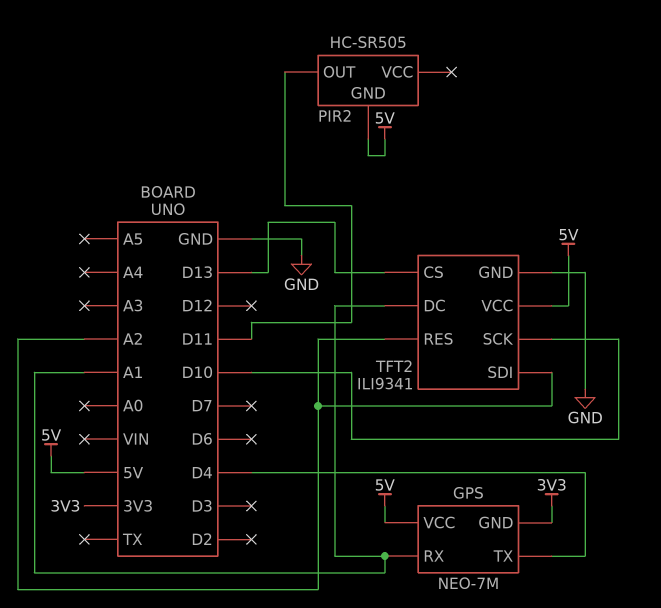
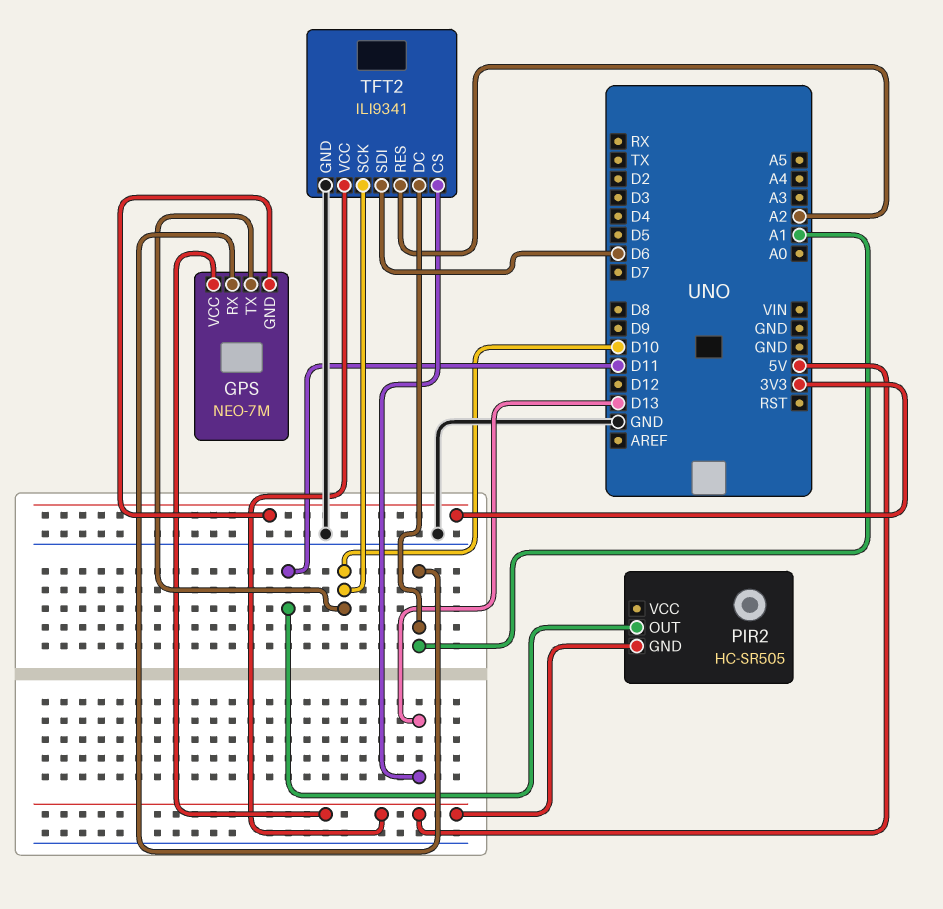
GPS pin TX: D4 -> D10
TFT2 pin SDI: A2 -> D6

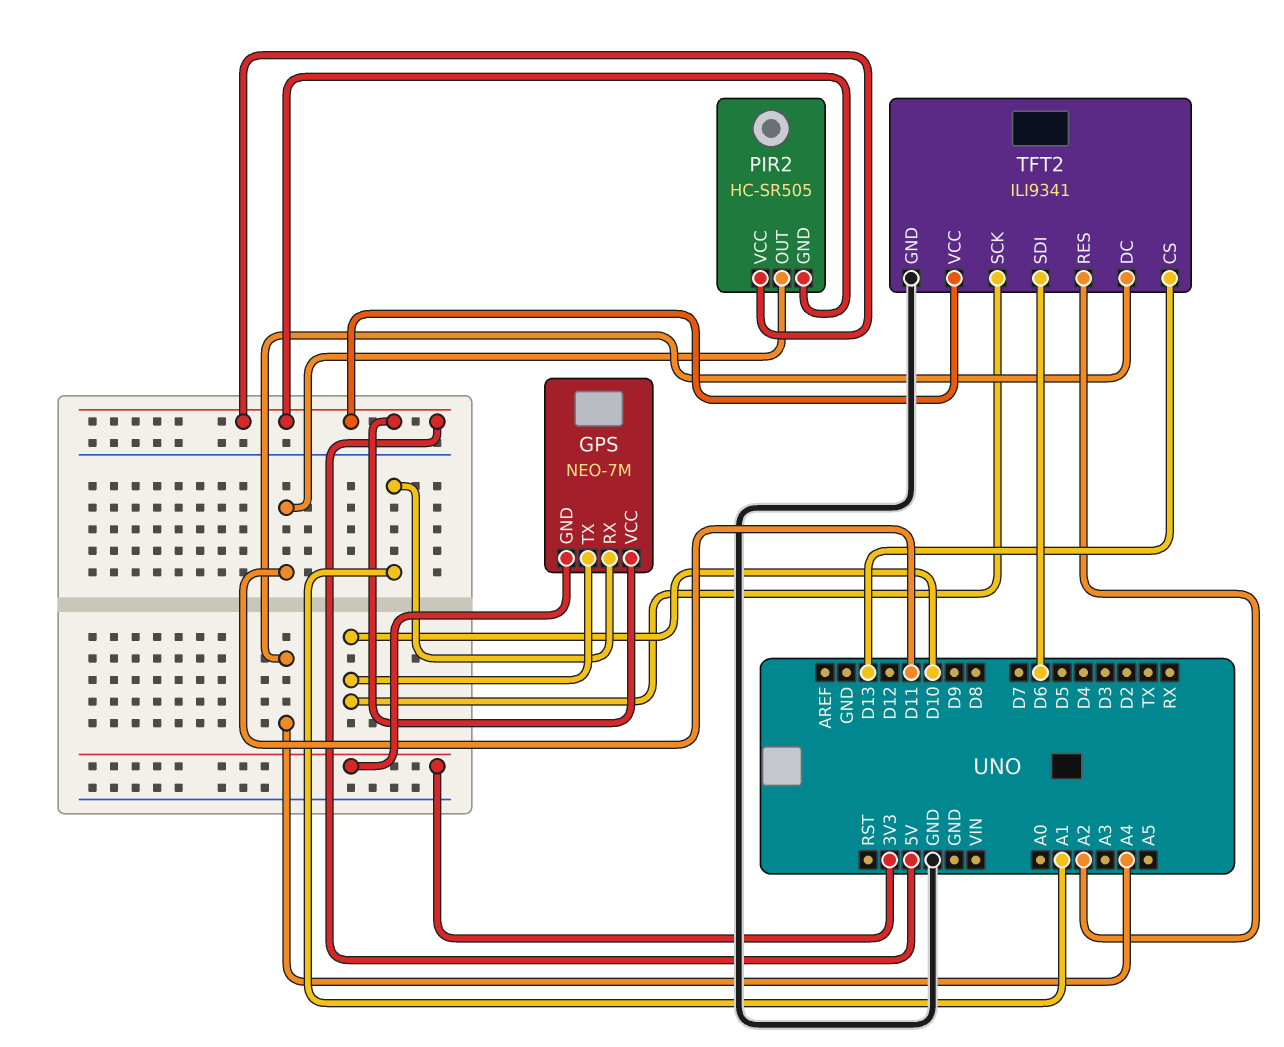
PIR2 pin VCC: none -> 5V
TFT2 pin DC: A1 -> A4

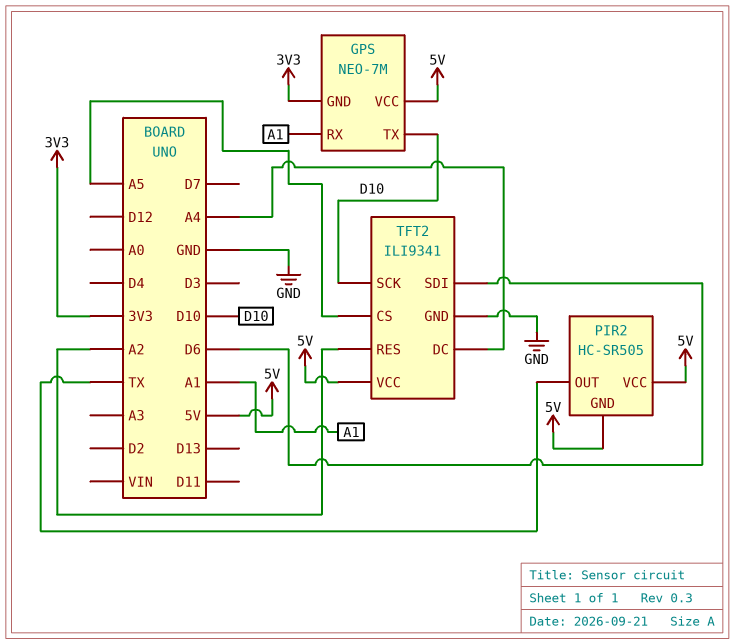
PIR2 pin OUT: D11 -> TX
TFT2 pin CS: D13 -> A5

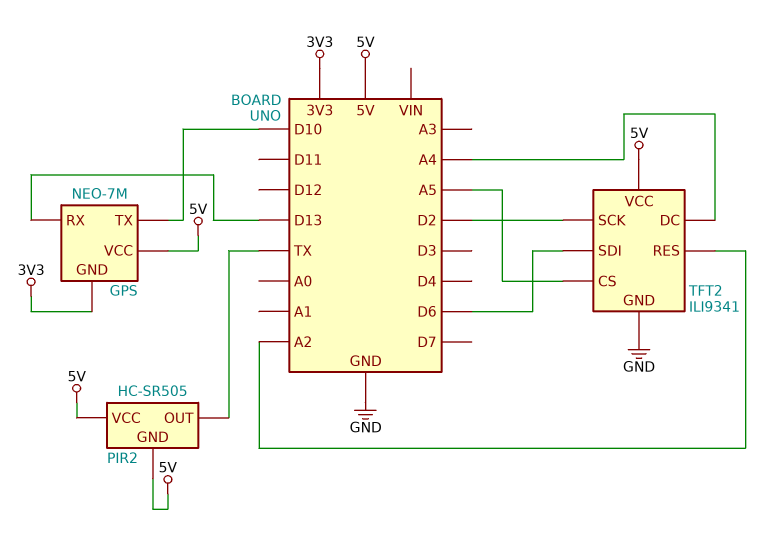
GPS pin RX: A1 -> D13
TFT2 pin SCK: D10 -> D2

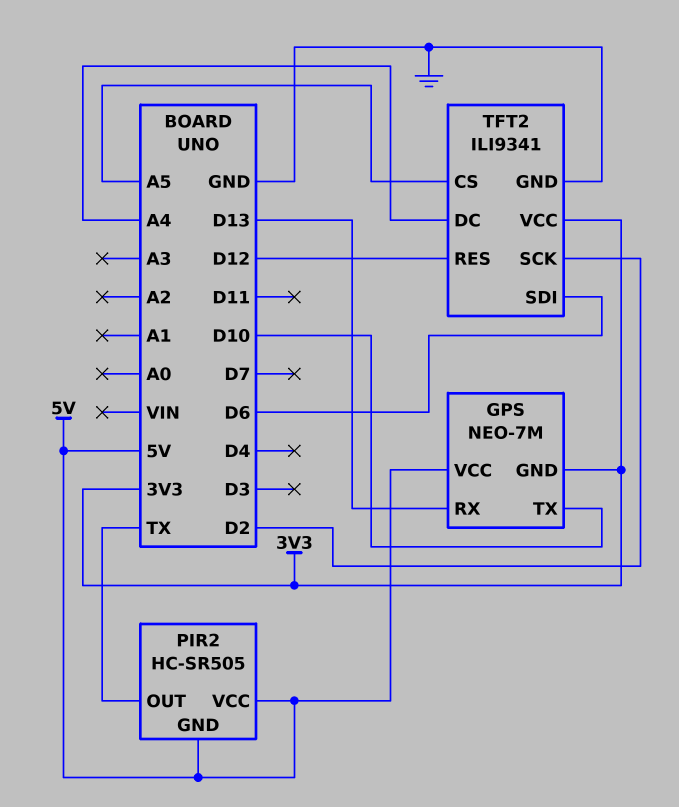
TFT2 pin RES: A2 -> D12
TFT2 pin VCC: 5V -> 3V3

